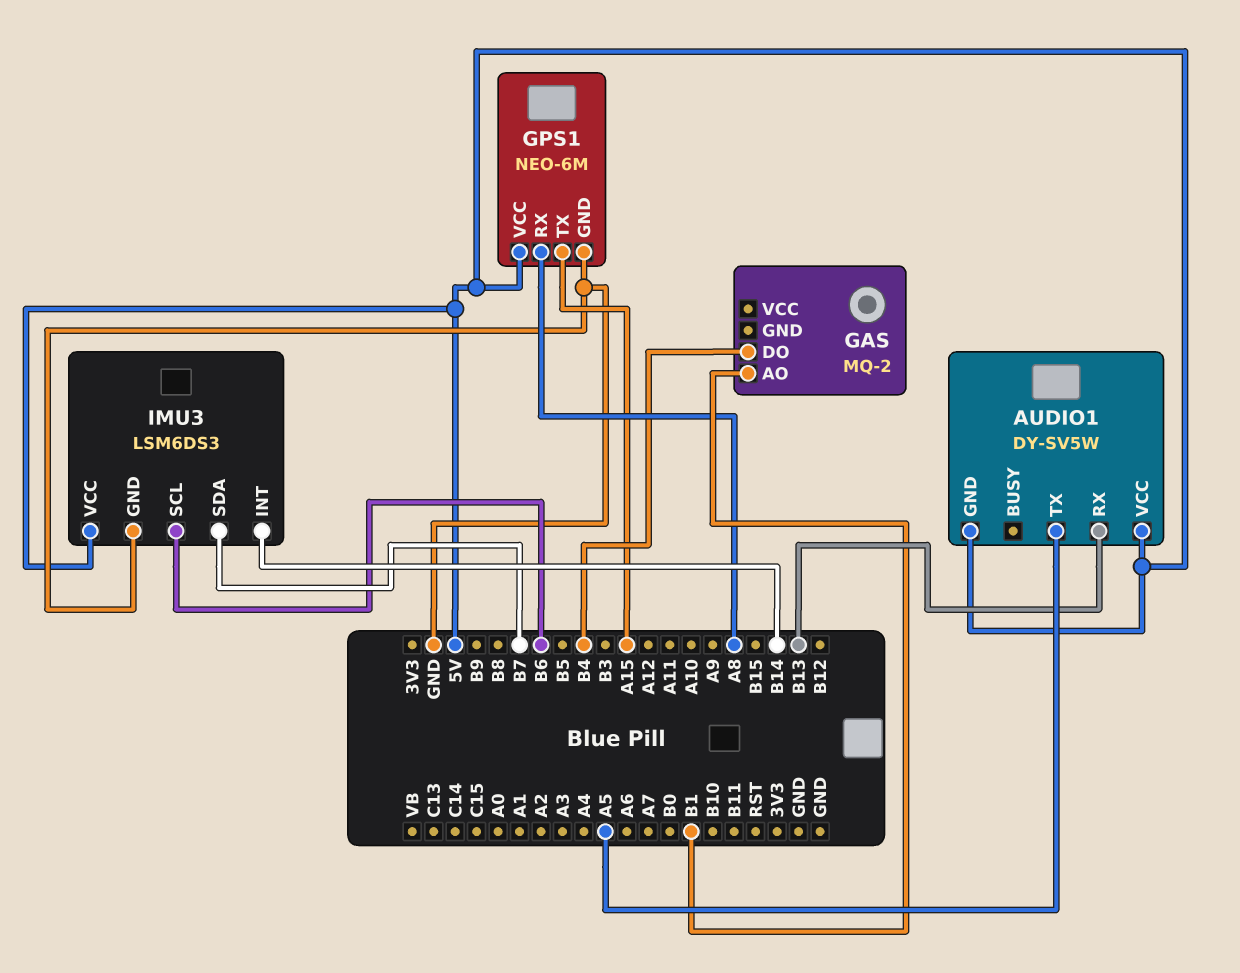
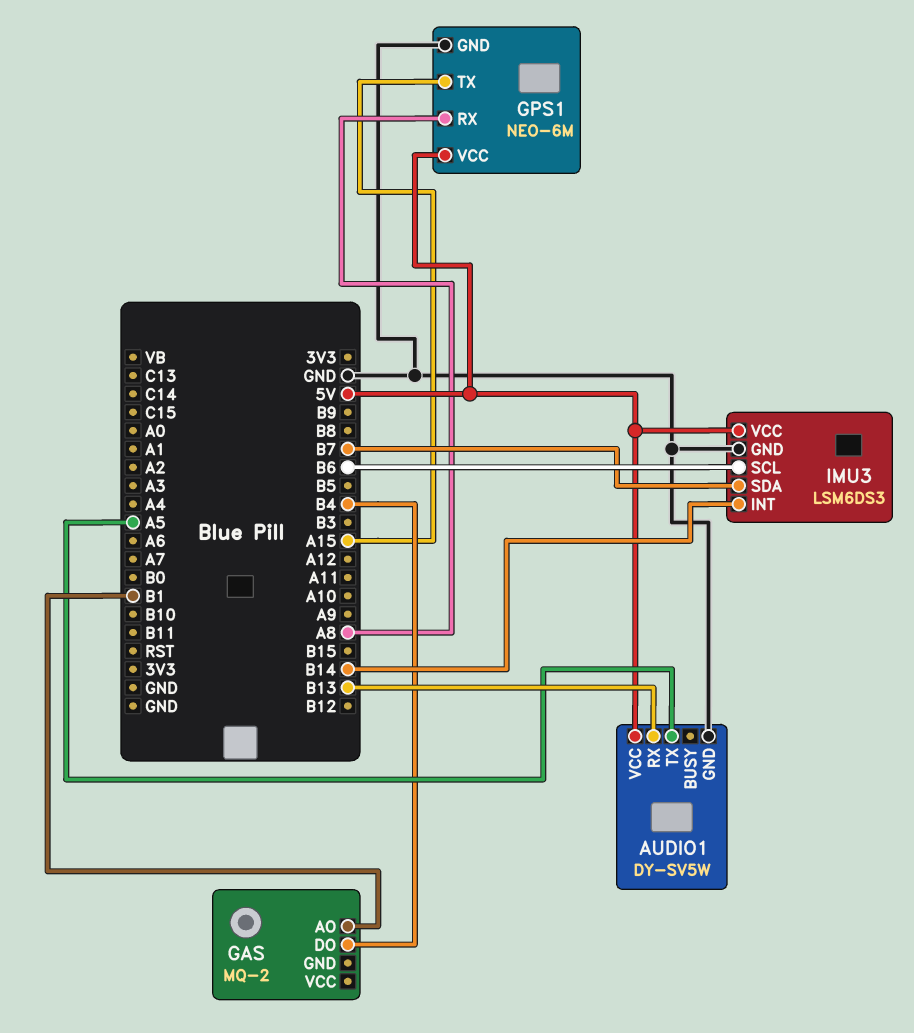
AUDIO1 pin GND: 5V -> GND

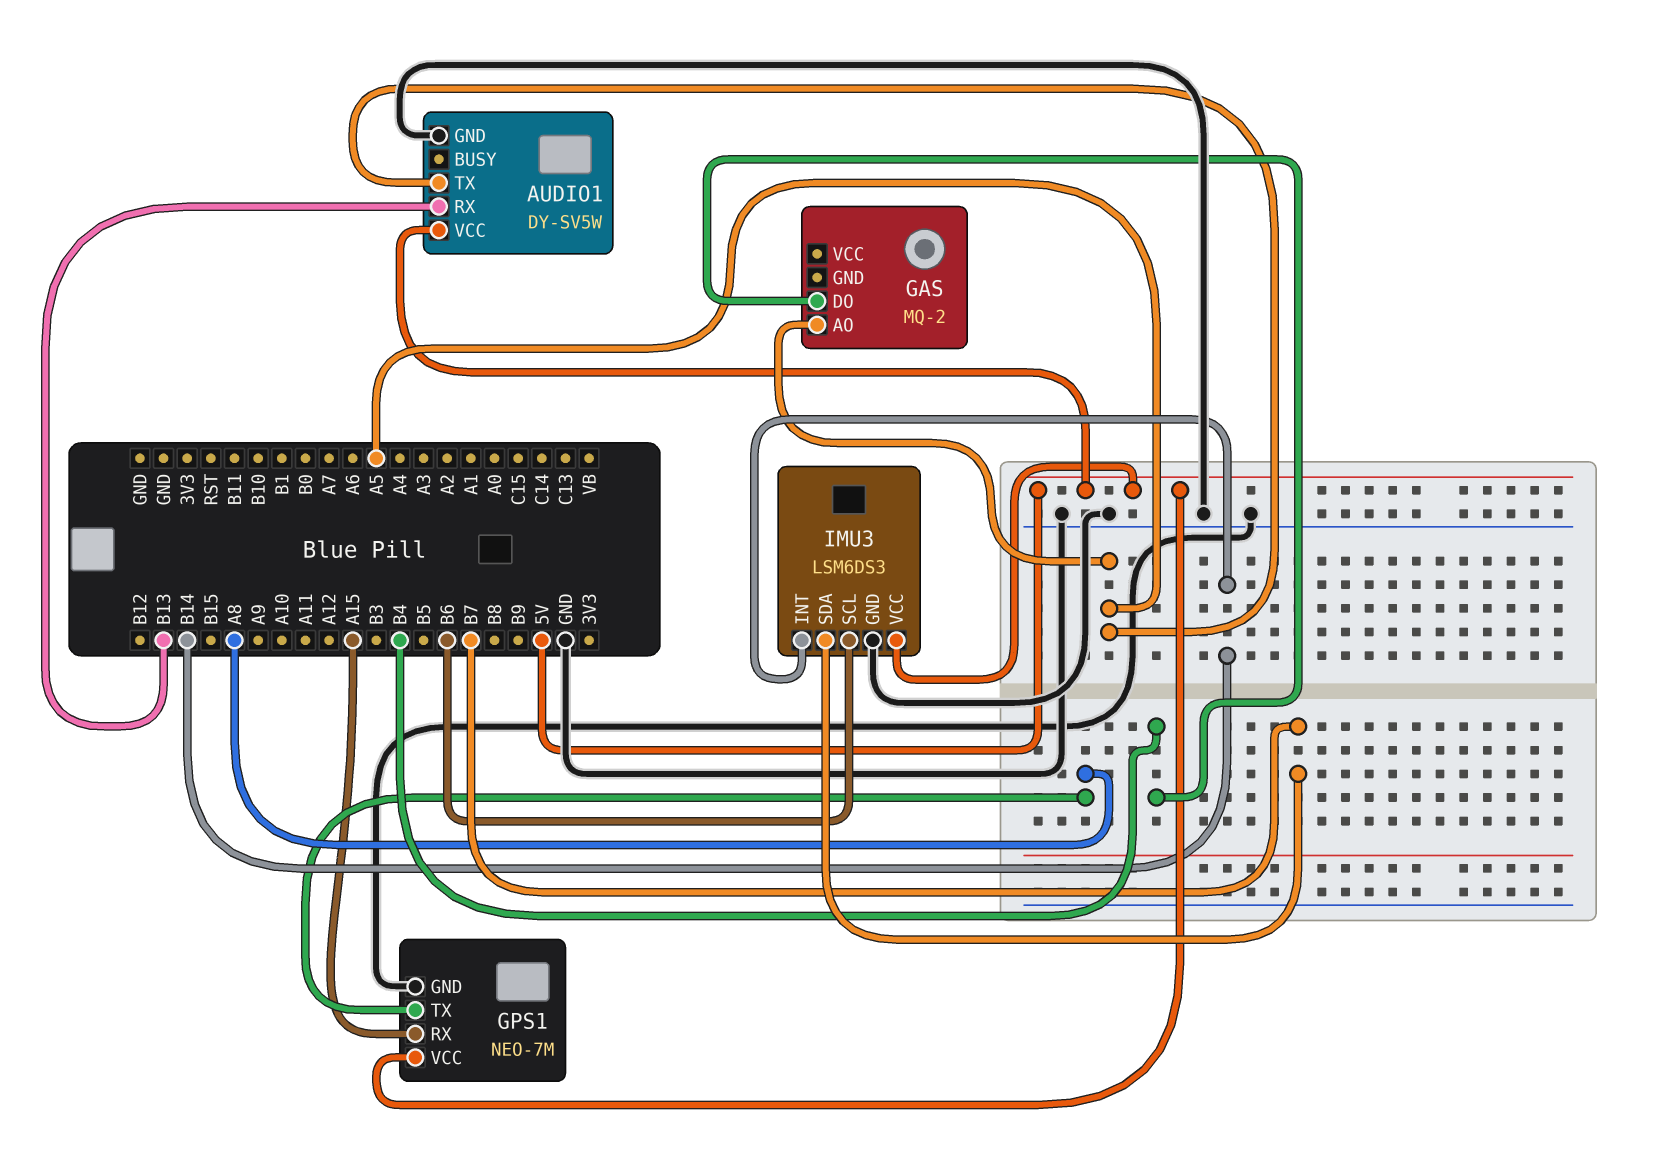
GAS pin AO: B1 -> A5
GPS1: NEO-6M -> NEO-7M
GPS1 pin RX: A8 -> A15
GPS1 pin TX: A15 -> A8

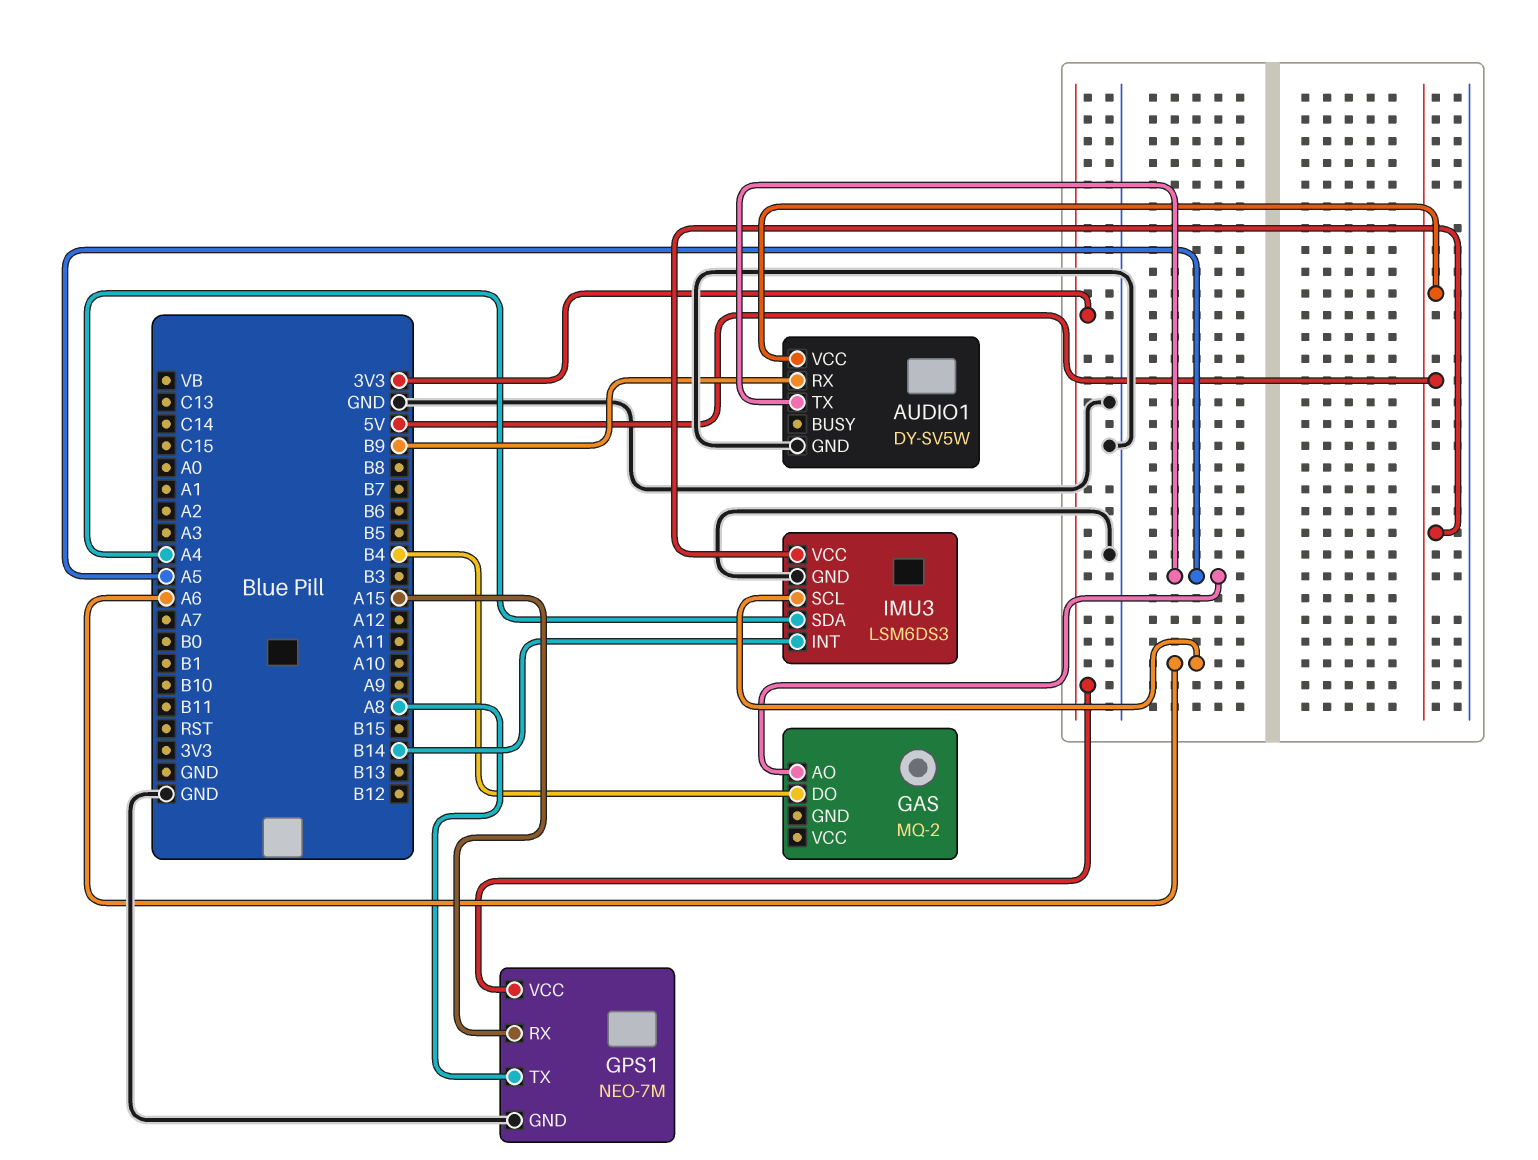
AUDIO1 pin RX: B13 -> B9
GPS1 pin VCC: 5V -> 3V3
IMU3 pin SCL: B6 -> A6
IMU3 pin SDA: B7 -> A4

